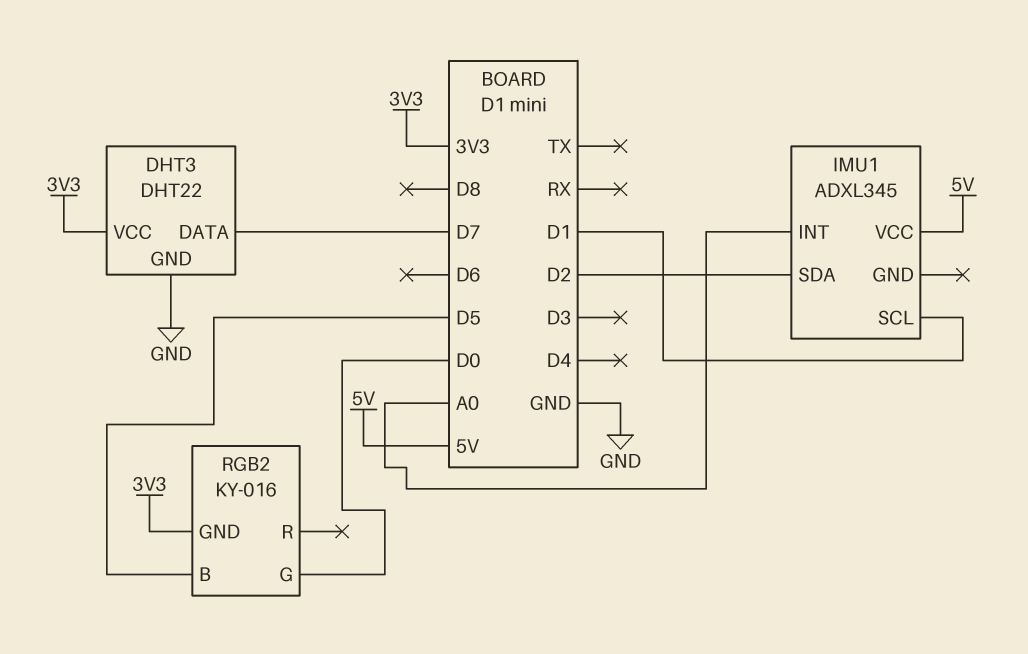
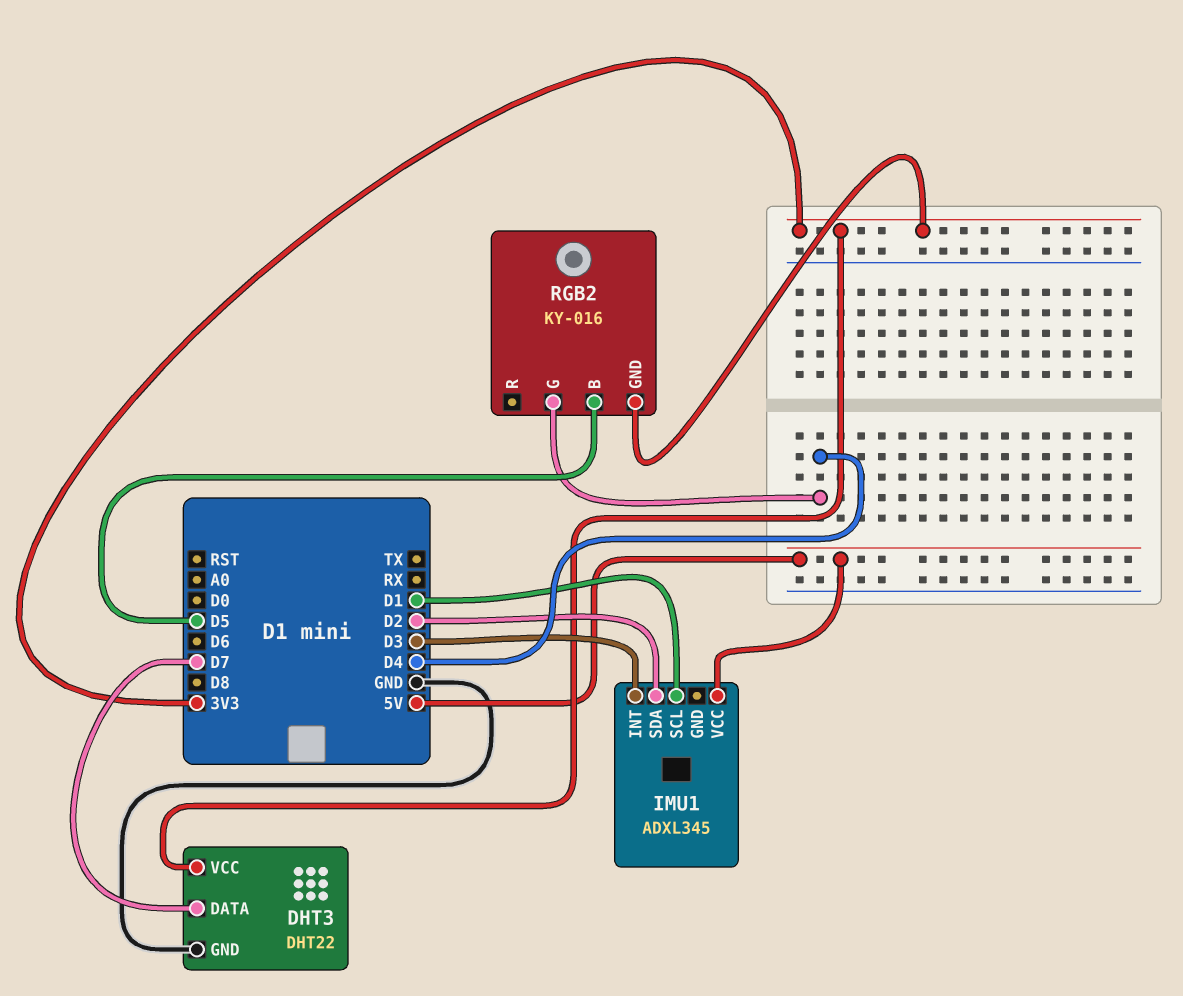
IMU1 pin INT: A0 -> D3
RGB2 pin G: D0 -> D4

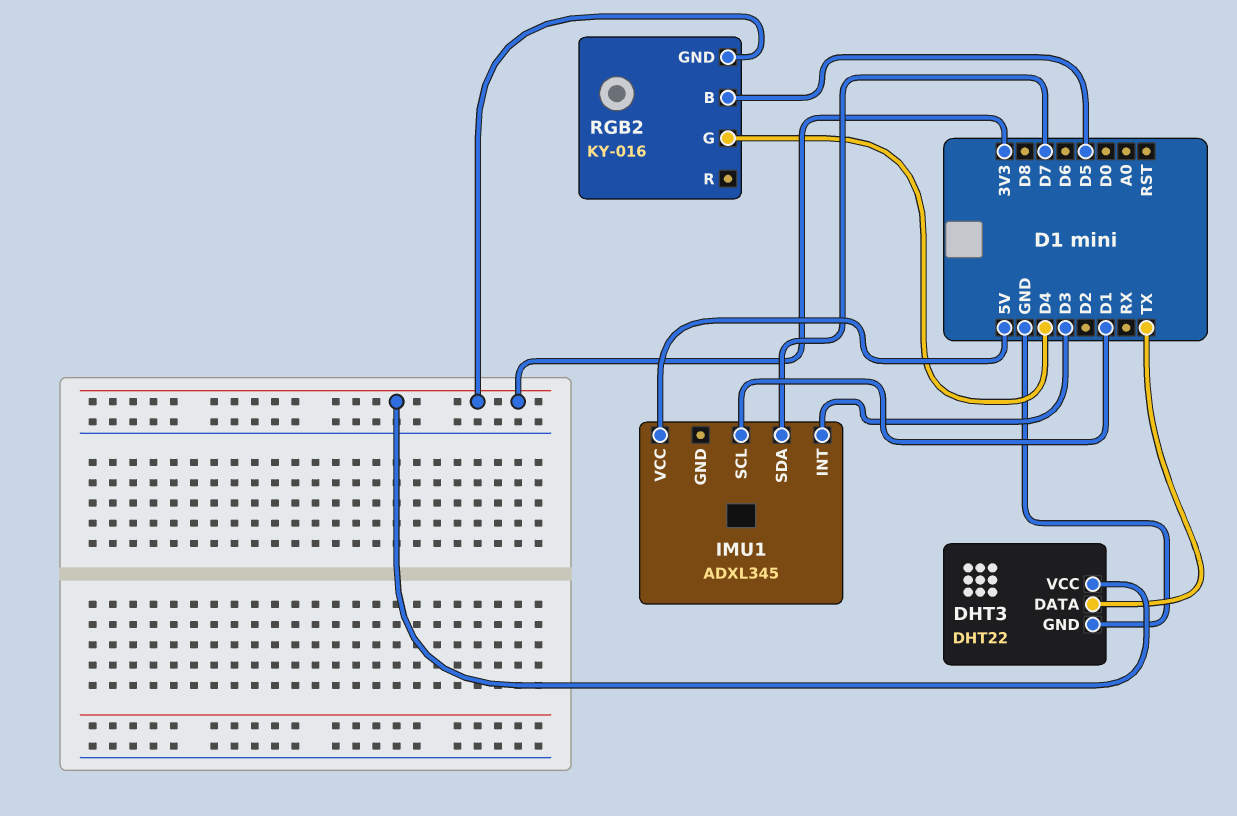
DHT3 pin DATA: D7 -> TX
IMU1 pin SDA: D2 -> D7

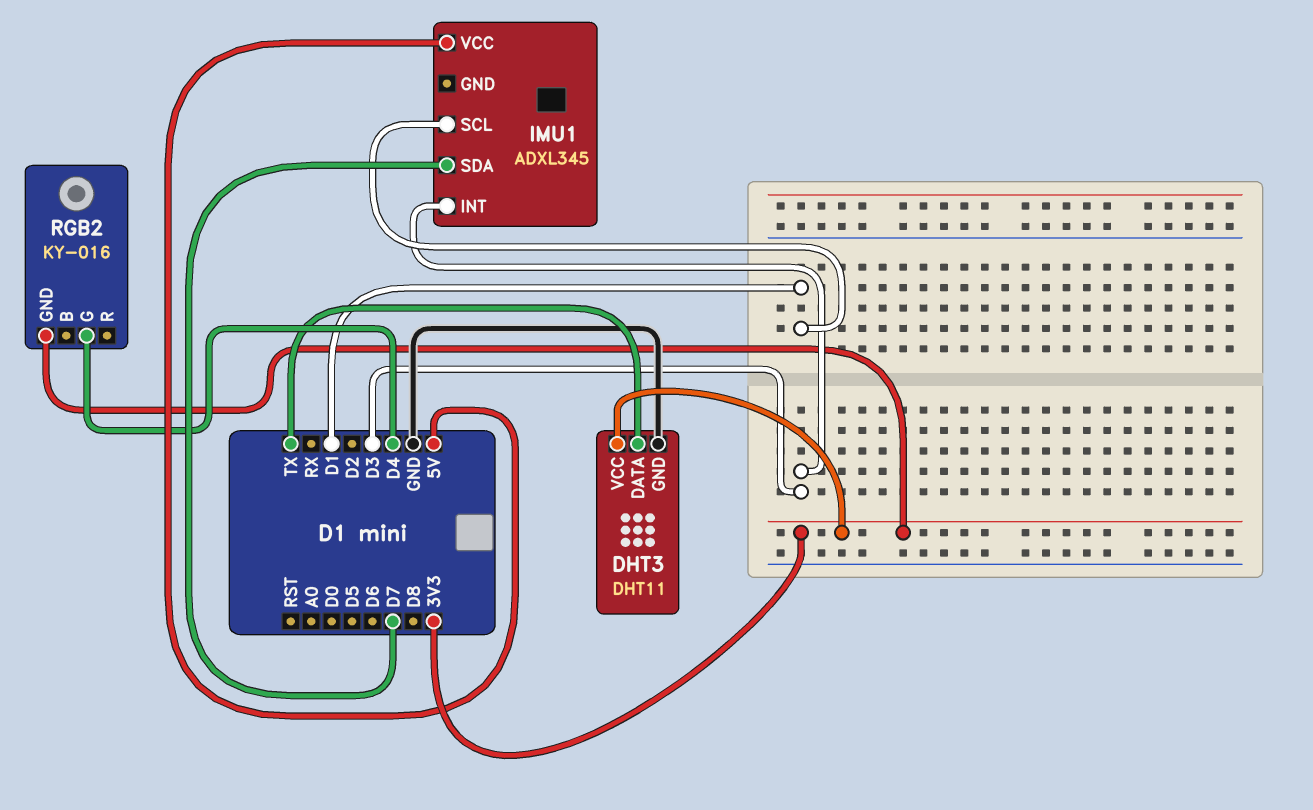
DHT3: DHT22 -> DHT11
RGB2 pin B: D5 -> none

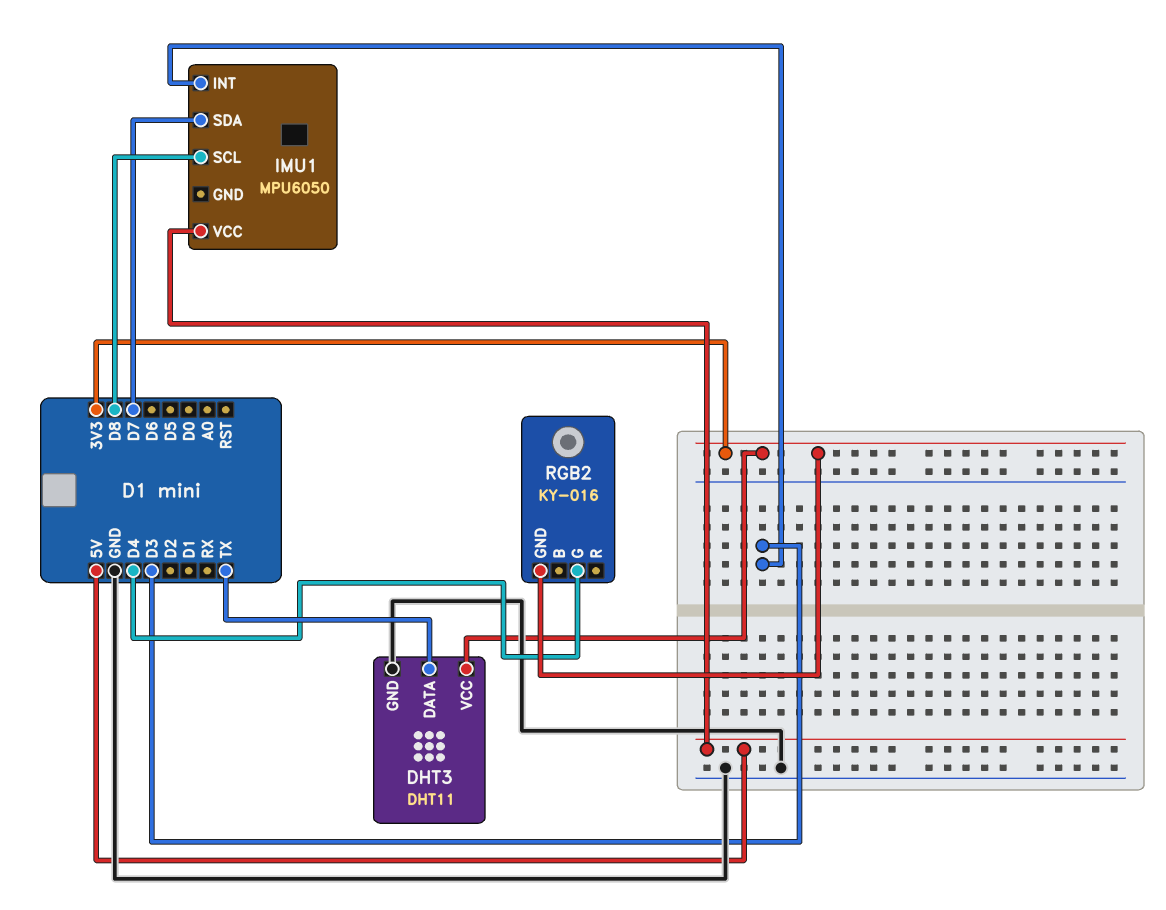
IMU1: ADXL345 -> MPU6050
IMU1 pin SCL: D1 -> D8

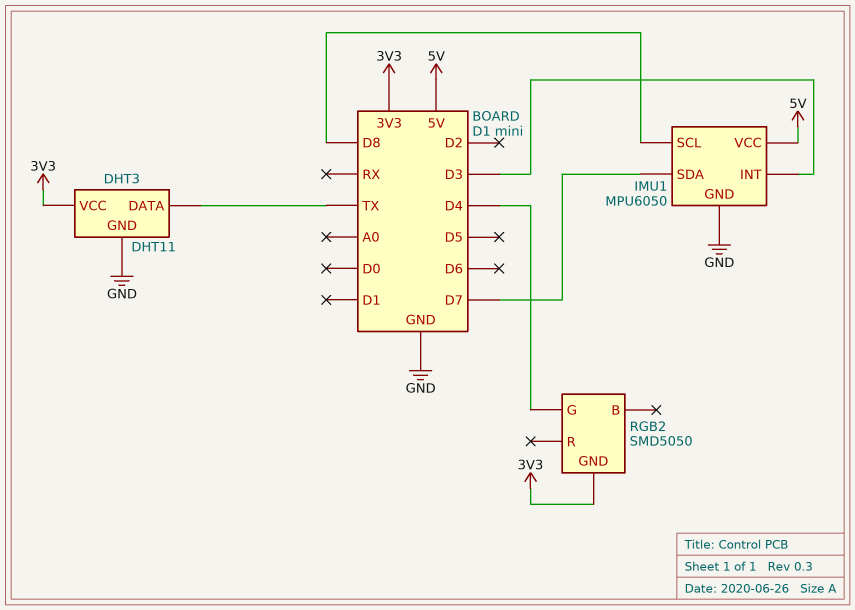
IMU1 pin GND: none -> GND
RGB2: KY-016 -> SMD5050

